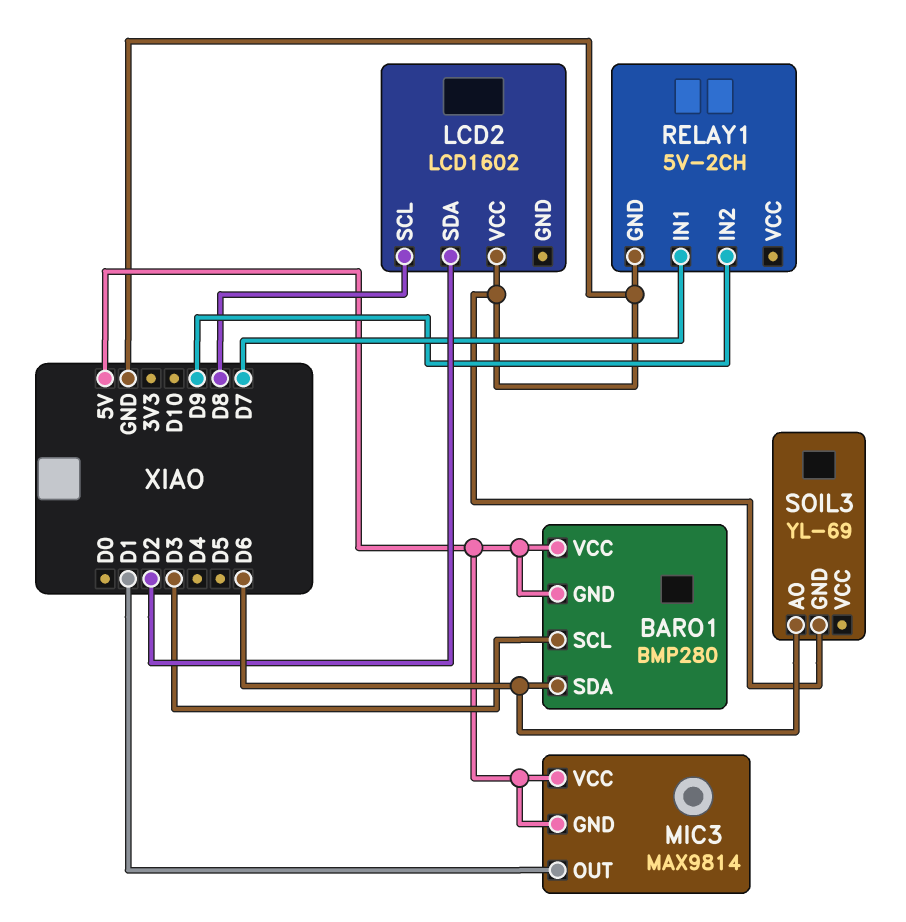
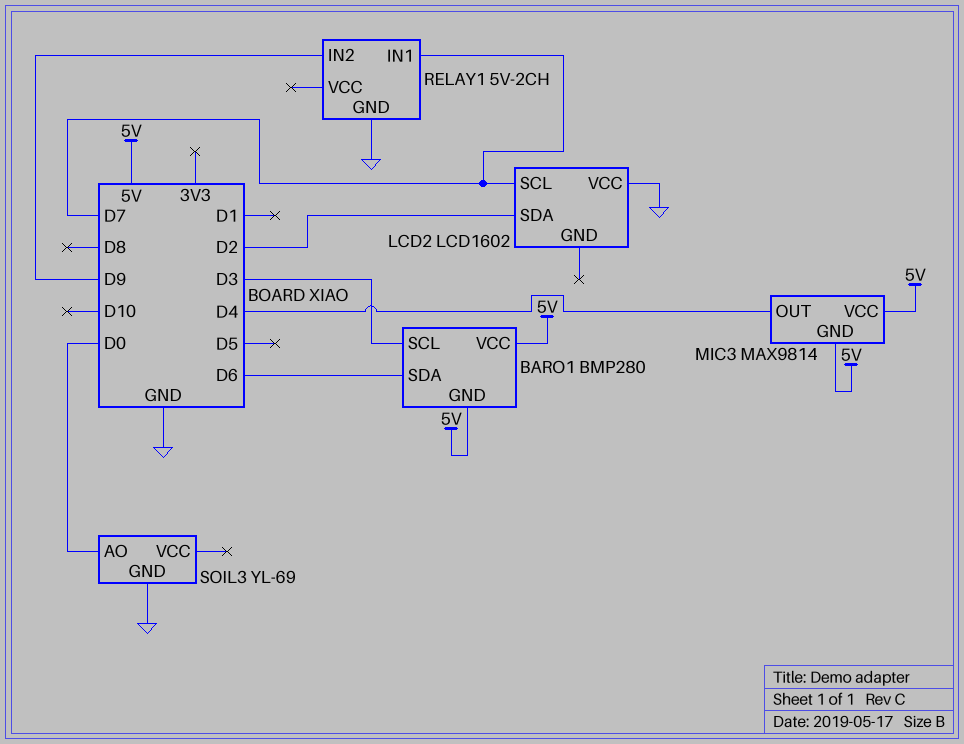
LCD2 pin SCL: D8 -> D7
MIC3 pin OUT: D1 -> D4
SOIL3 pin AO: D6 -> D0

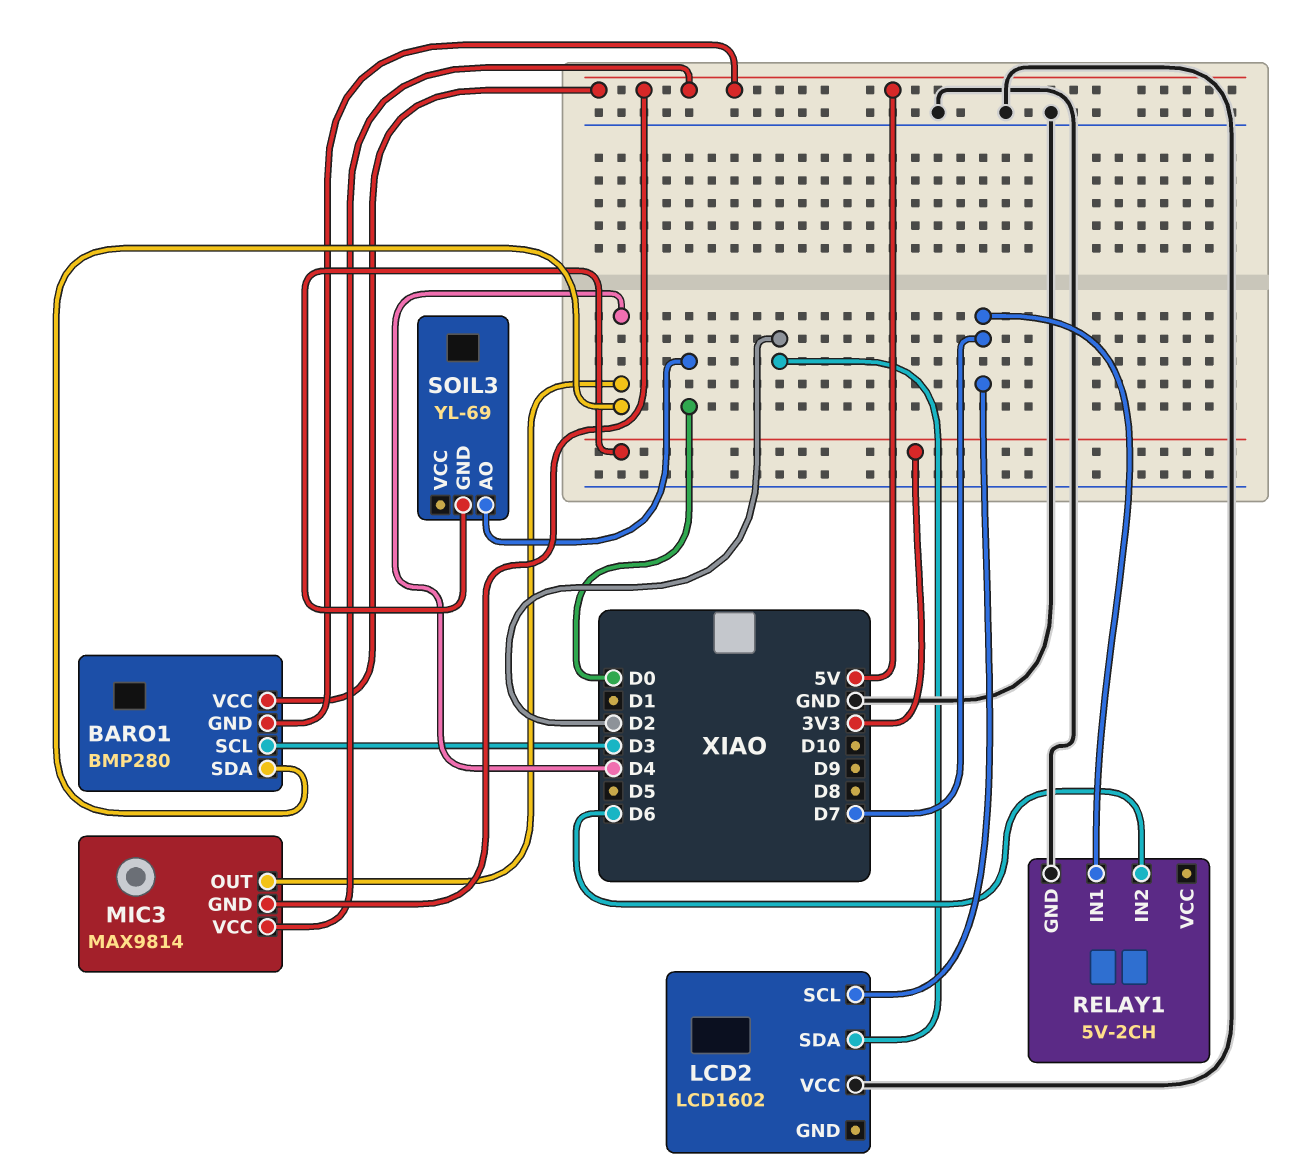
BARO1 pin SDA: D6 -> D4
RELAY1 pin IN2: D9 -> D6
SOIL3 pin GND: GND -> 3V3

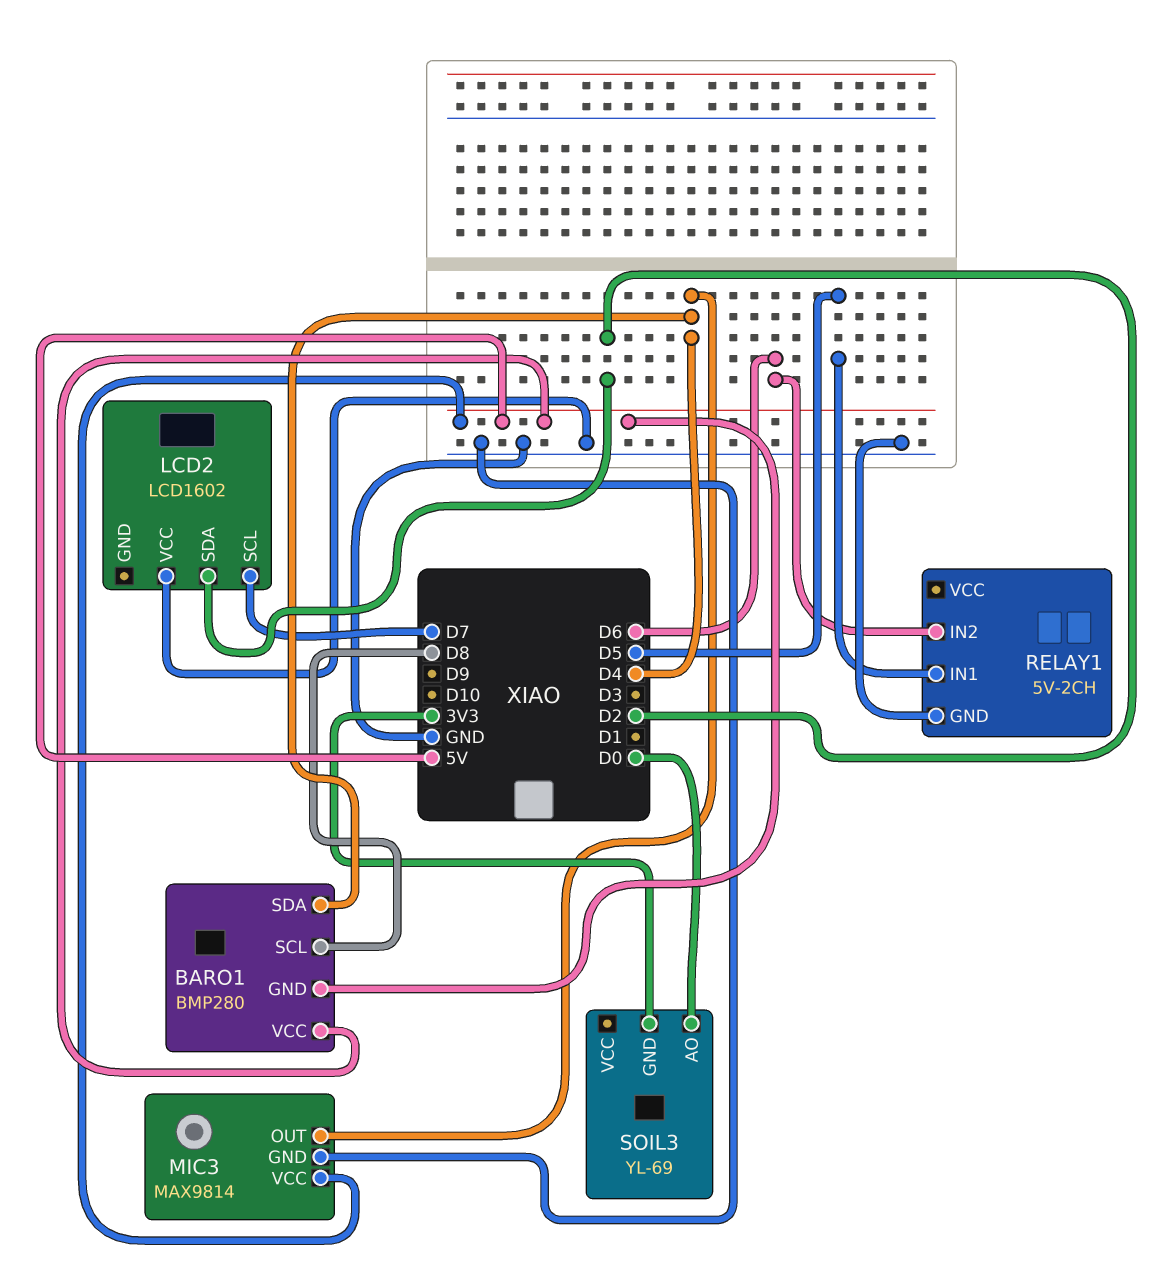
BARO1 pin SCL: D3 -> D8
MIC3 pin GND: 5V -> GND
RELAY1 pin IN1: D7 -> D5

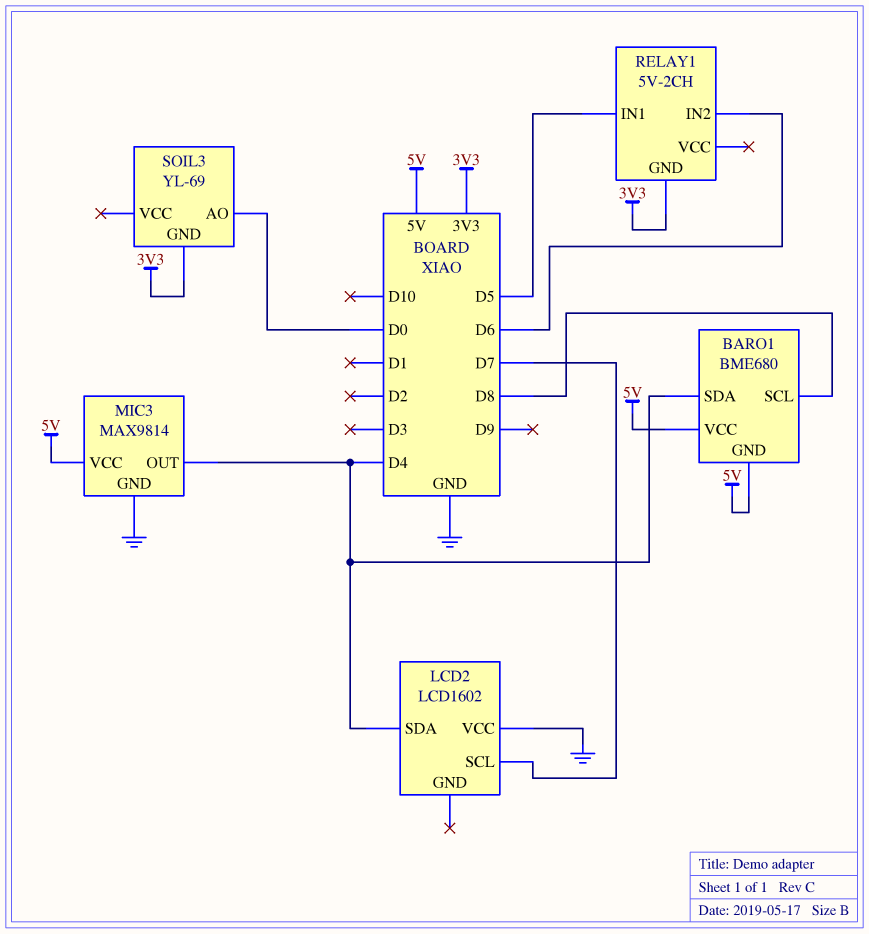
BARO1: BMP280 -> BME680
LCD2 pin SDA: D2 -> D4
RELAY1 pin GND: GND -> 3V3

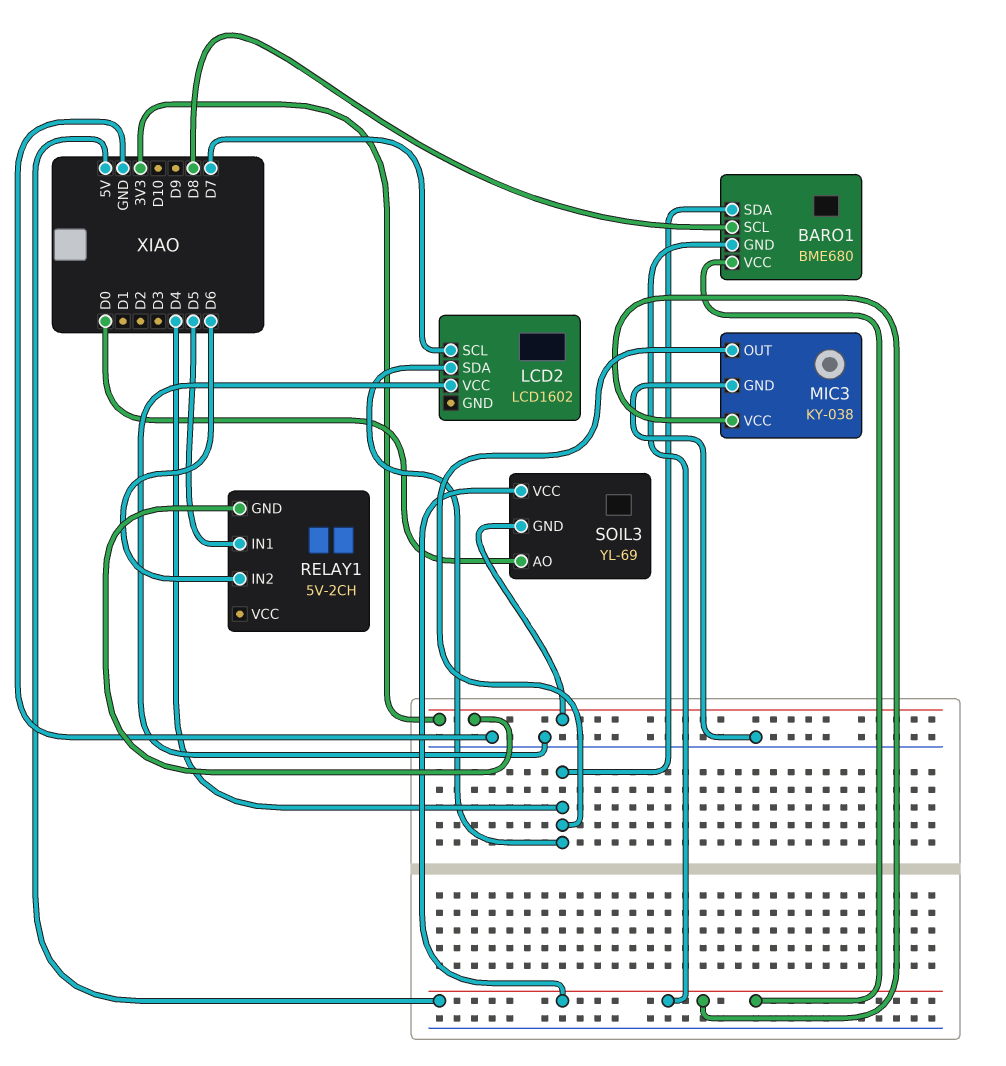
MIC3: MAX9814 -> KY-038
SOIL3 pin VCC: none -> 5V

